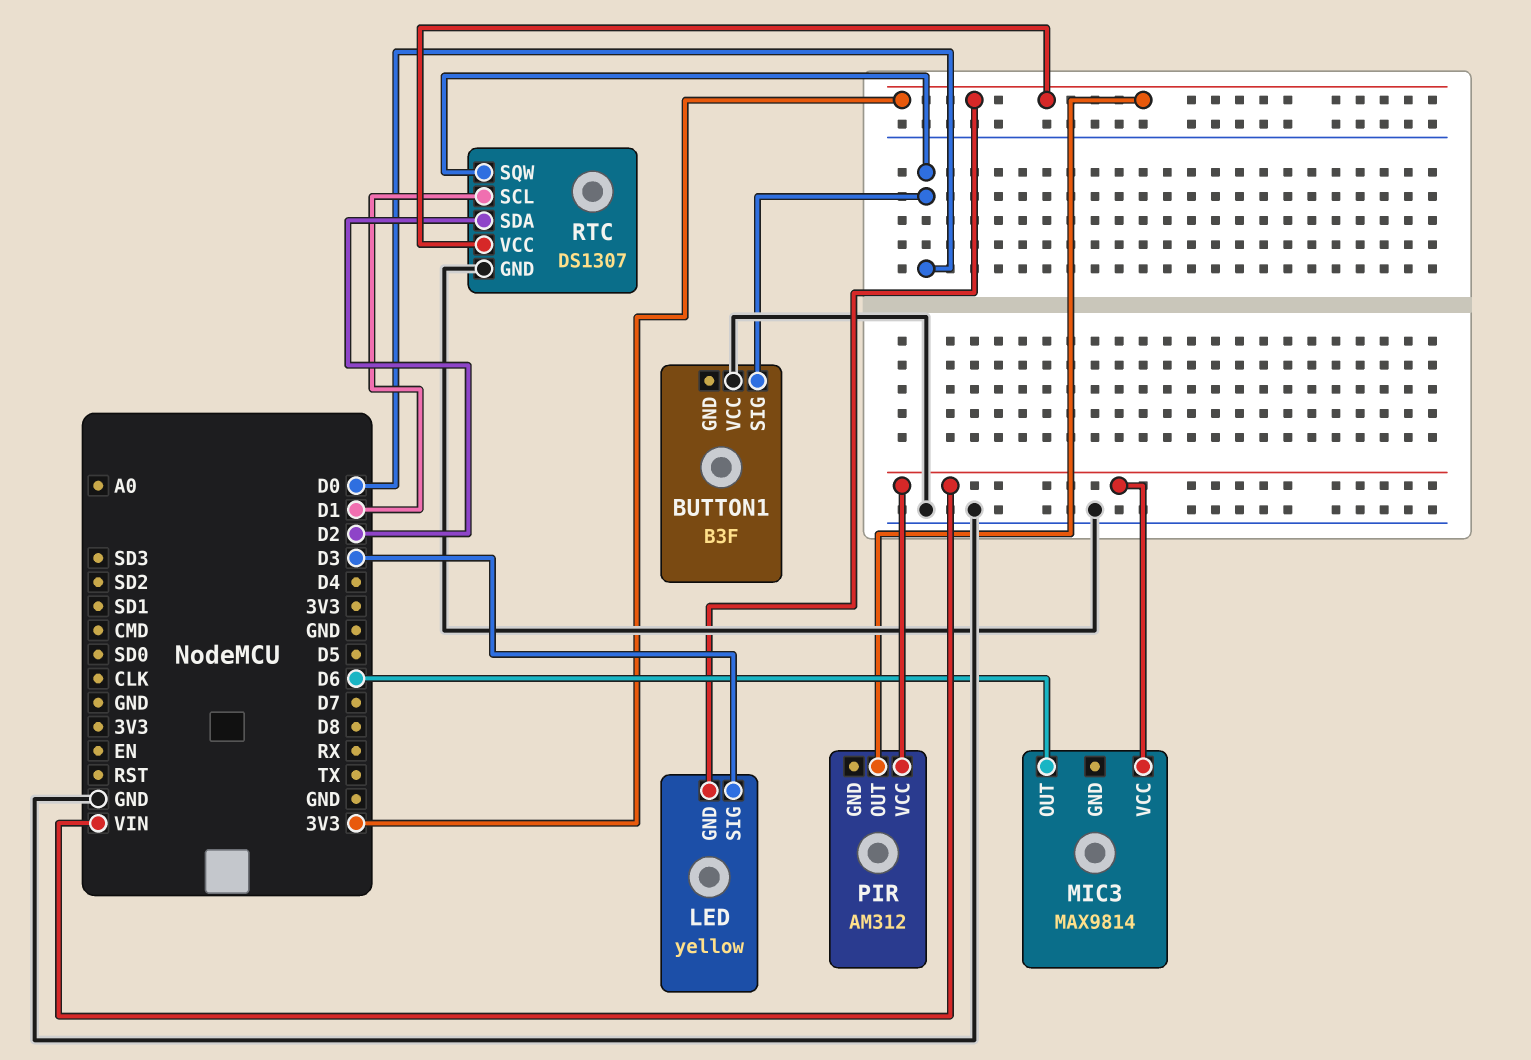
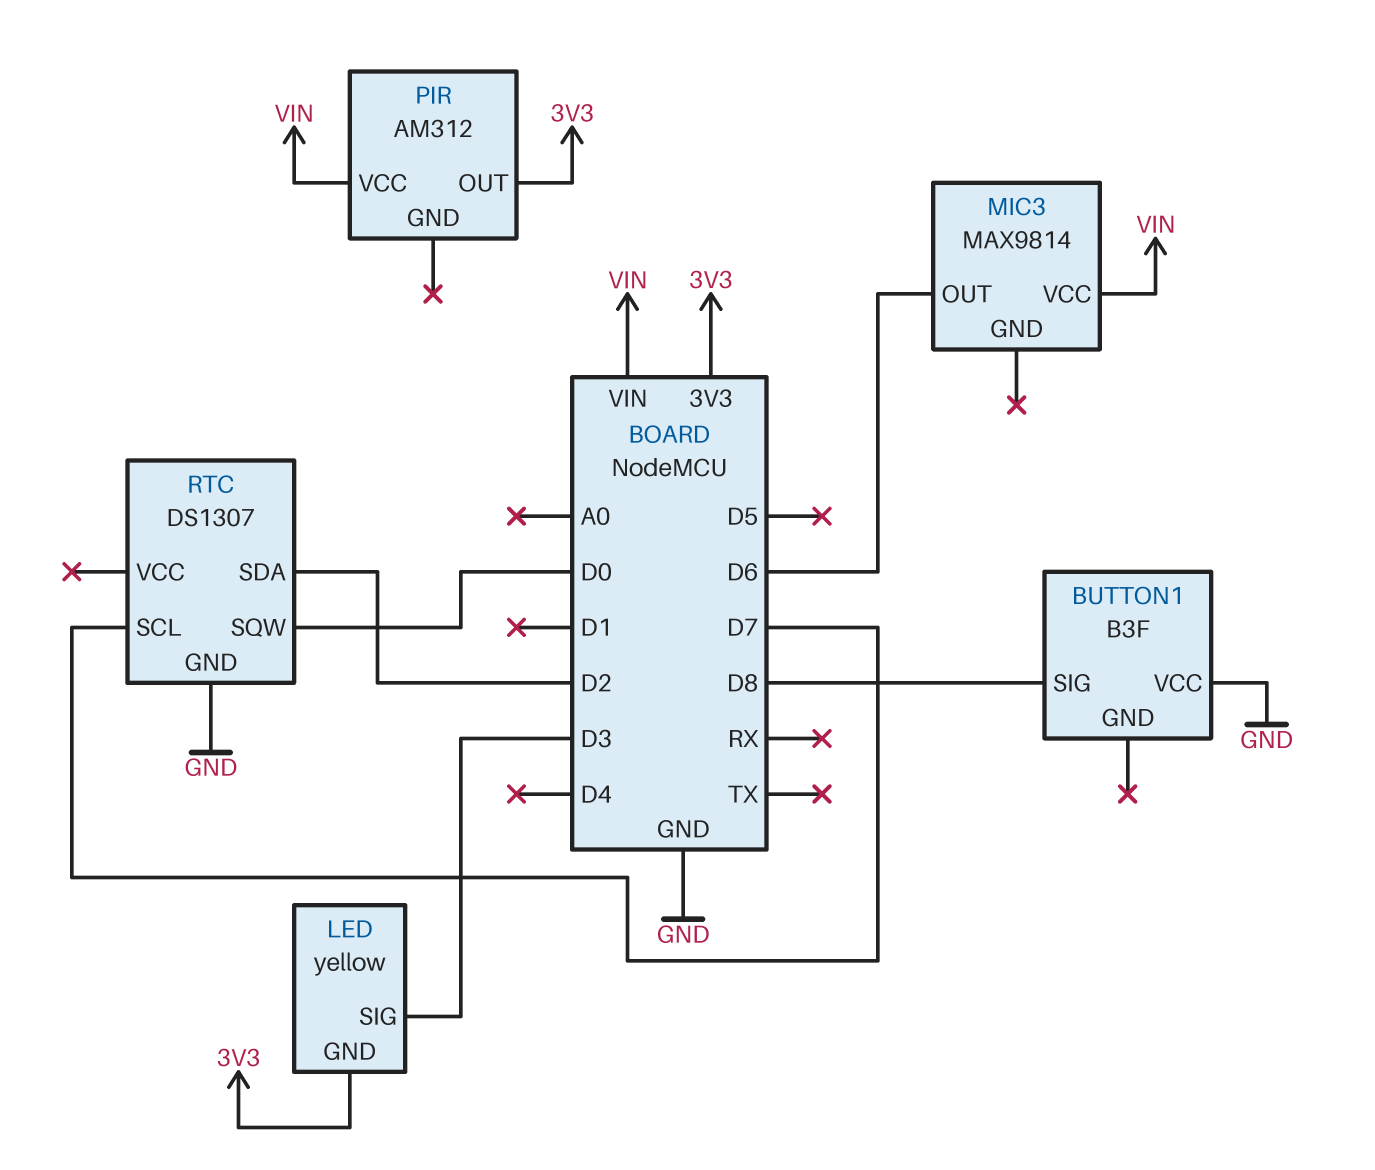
BUTTON1 pin SIG: D0 -> D8
RTC pin SCL: D1 -> D7
RTC pin VCC: 3V3 -> none

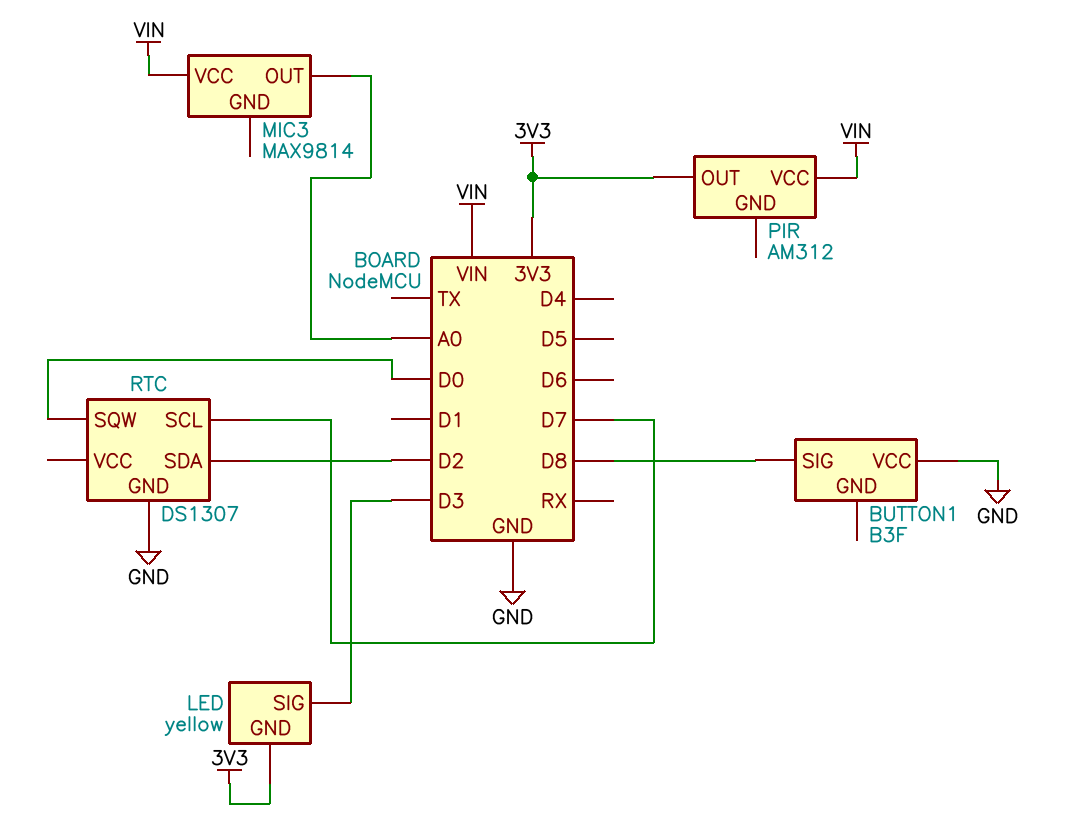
MIC3 pin OUT: D6 -> A0

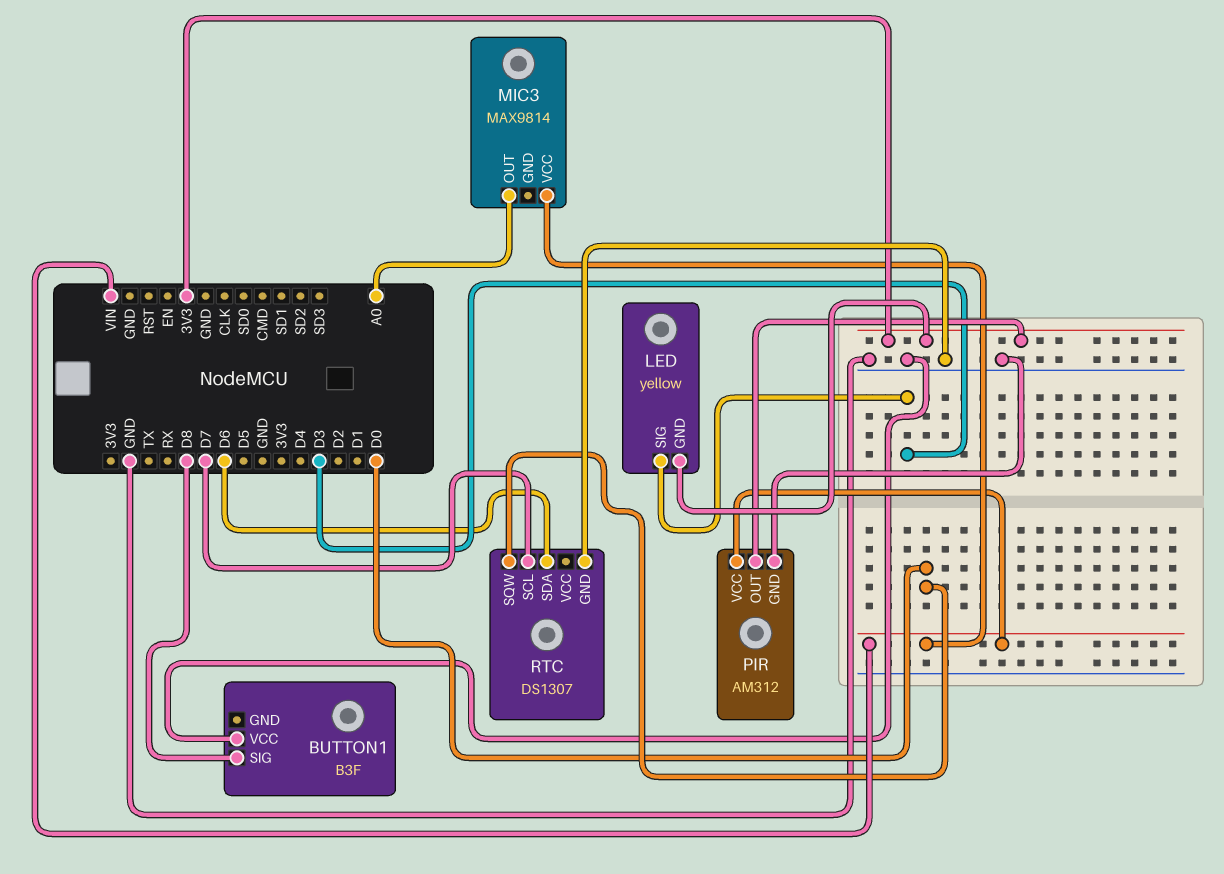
PIR pin GND: none -> GND
RTC pin SDA: D2 -> D6

